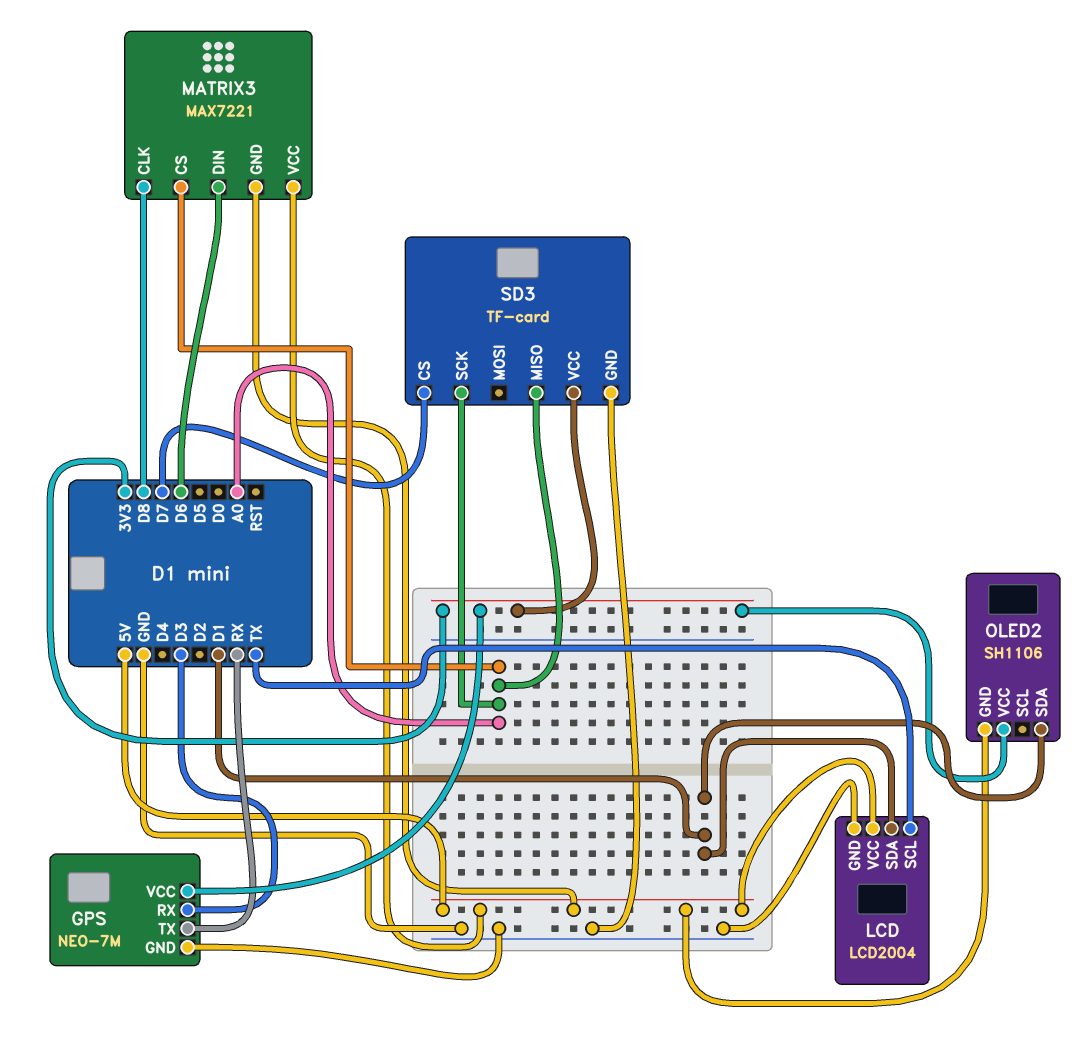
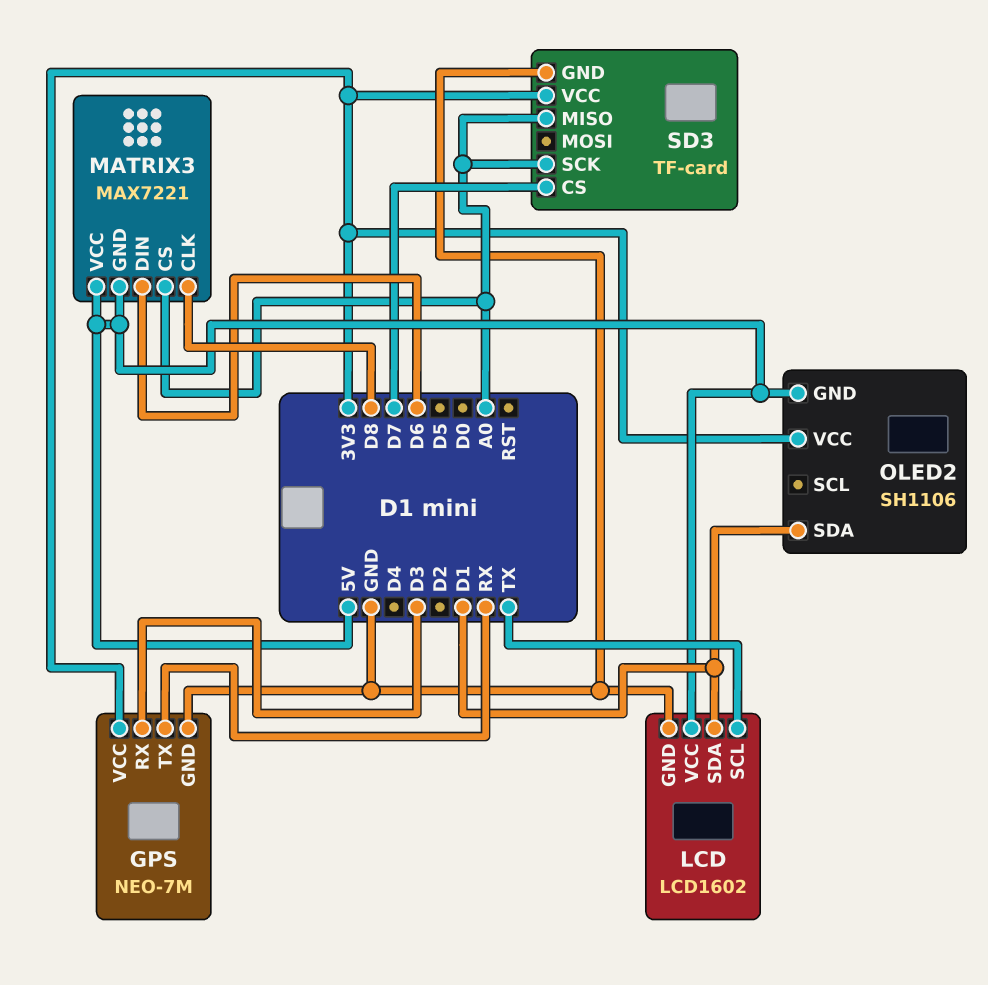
LCD: LCD2004 -> LCD1602

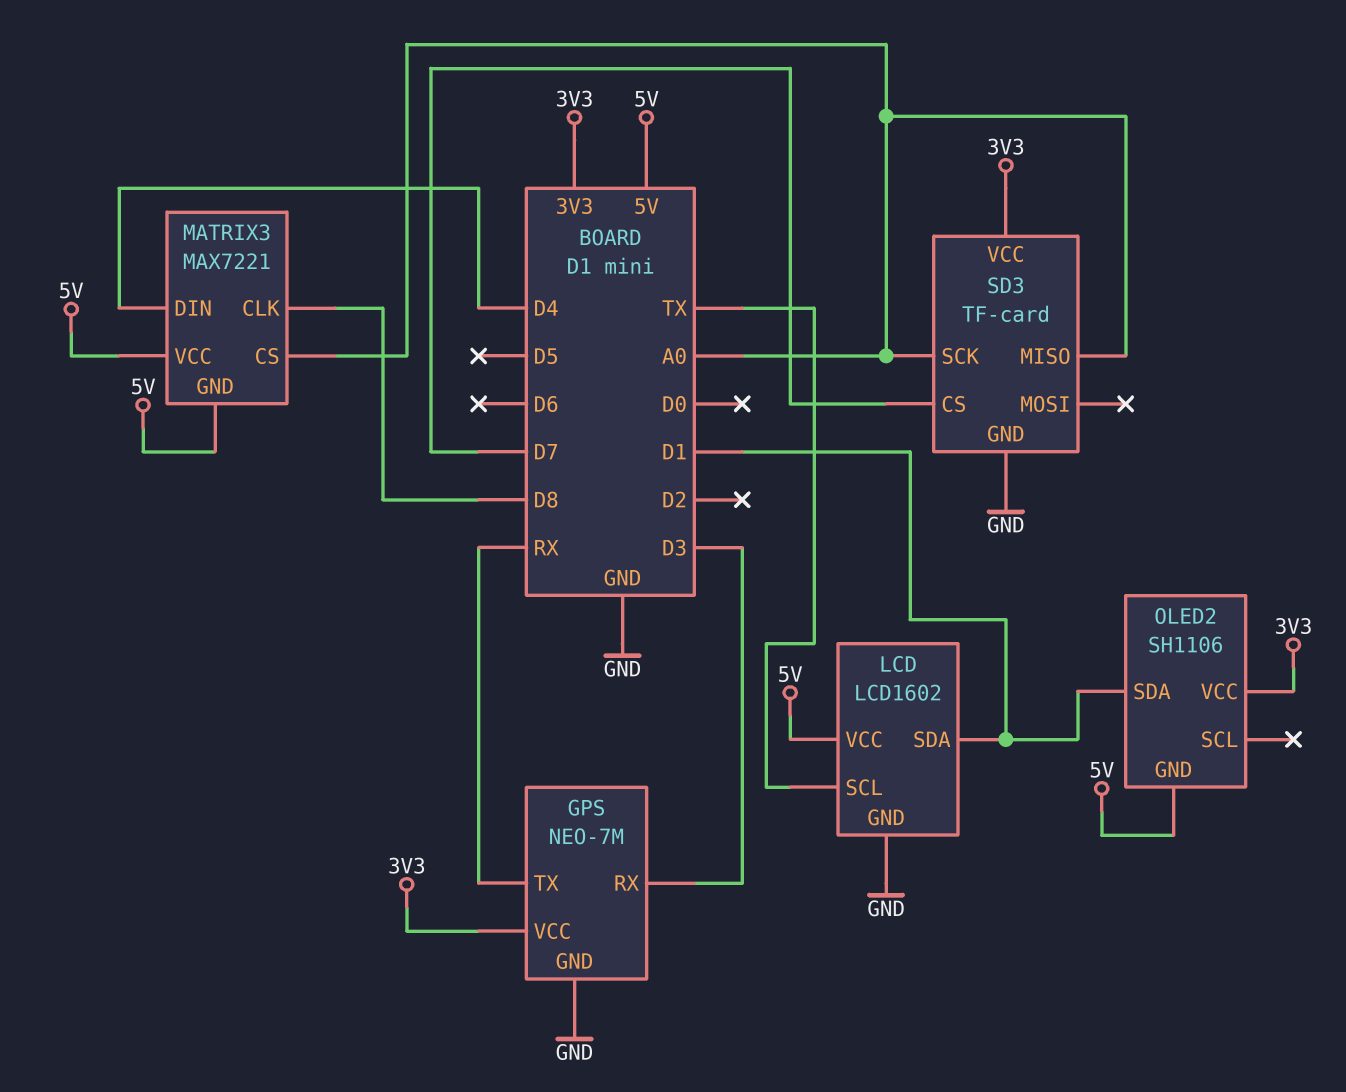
MATRIX3 pin DIN: D6 -> D4

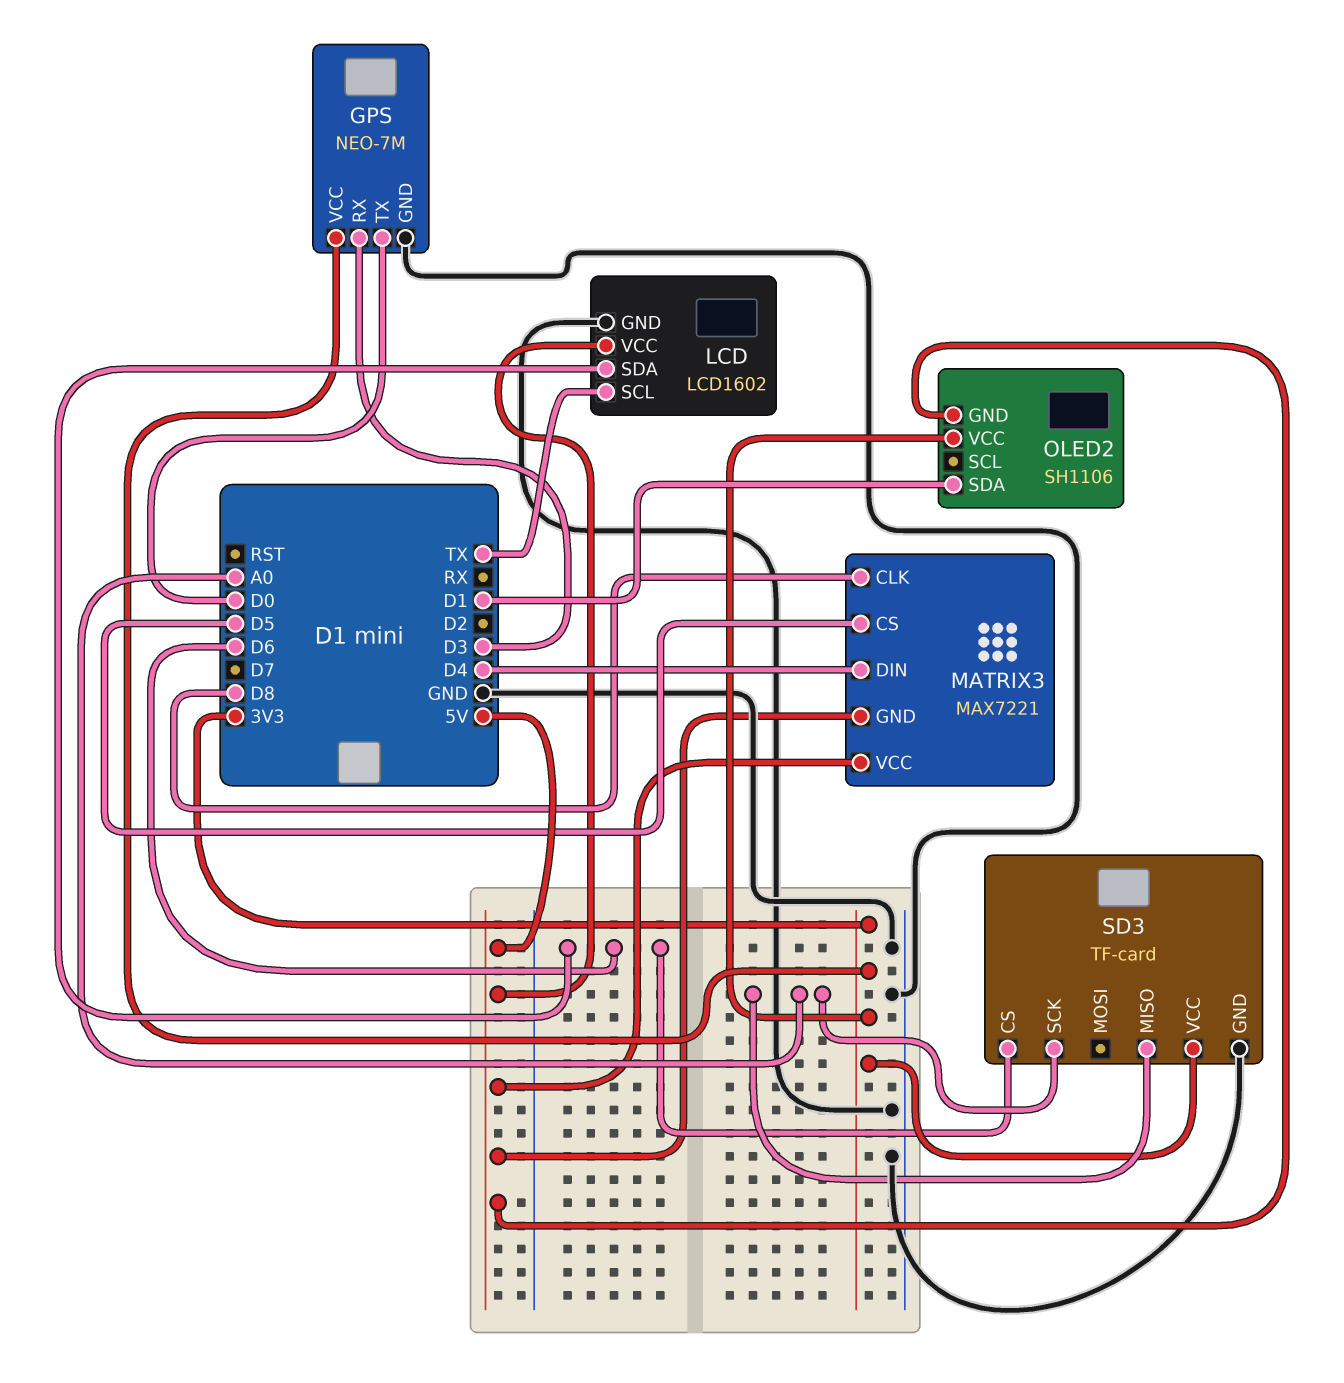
GPS pin TX: RX -> D0
LCD pin SDA: D1 -> D6
MATRIX3 pin CS: A0 -> D5
SD3 pin CS: D7 -> D6

